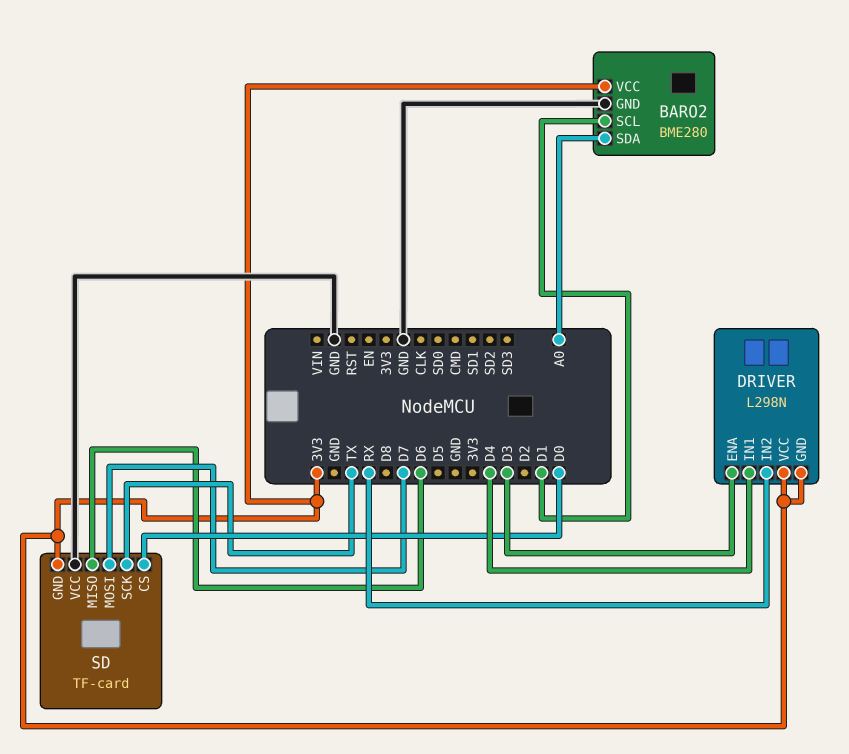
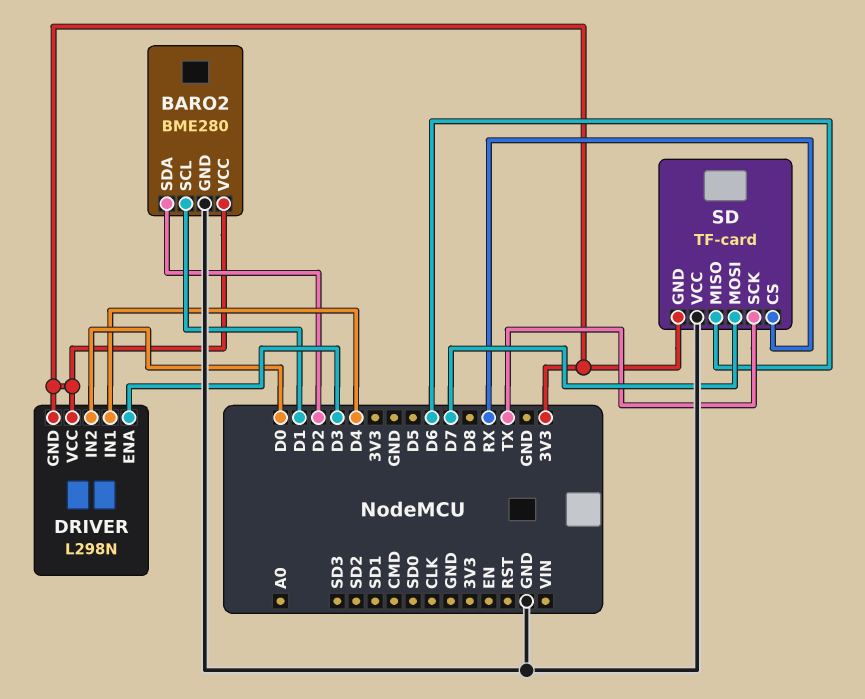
BARO2 pin SDA: A0 -> D2
DRIVER pin IN2: RX -> D0
SD pin CS: D0 -> RX

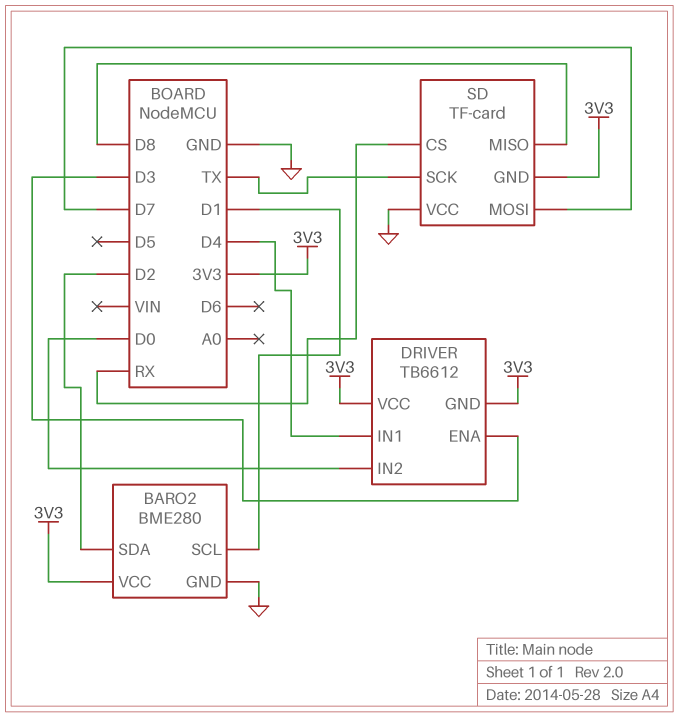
DRIVER: L298N -> TB6612
SD pin MISO: D6 -> D8

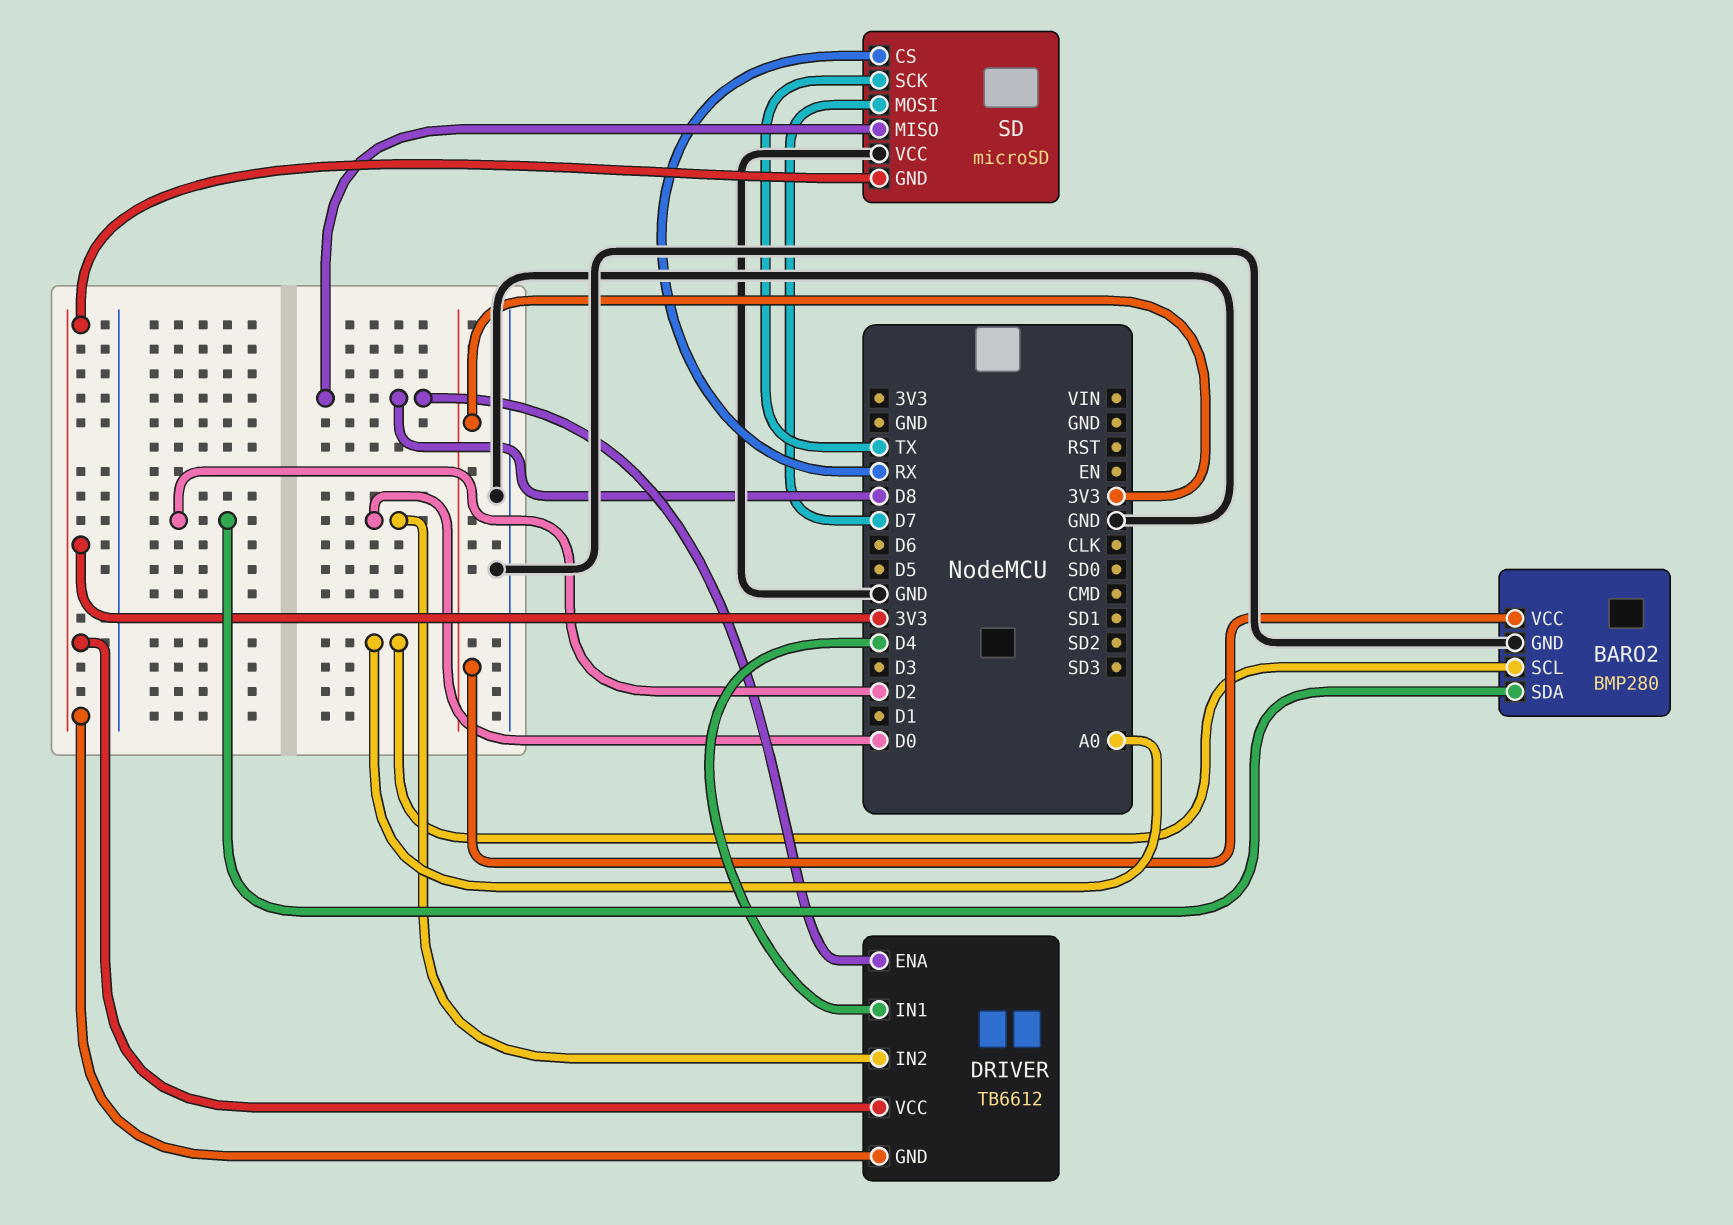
BARO2: BME280 -> BMP280
BARO2 pin SCL: D1 -> A0
DRIVER pin ENA: D3 -> D8
SD: TF-card -> microSD

